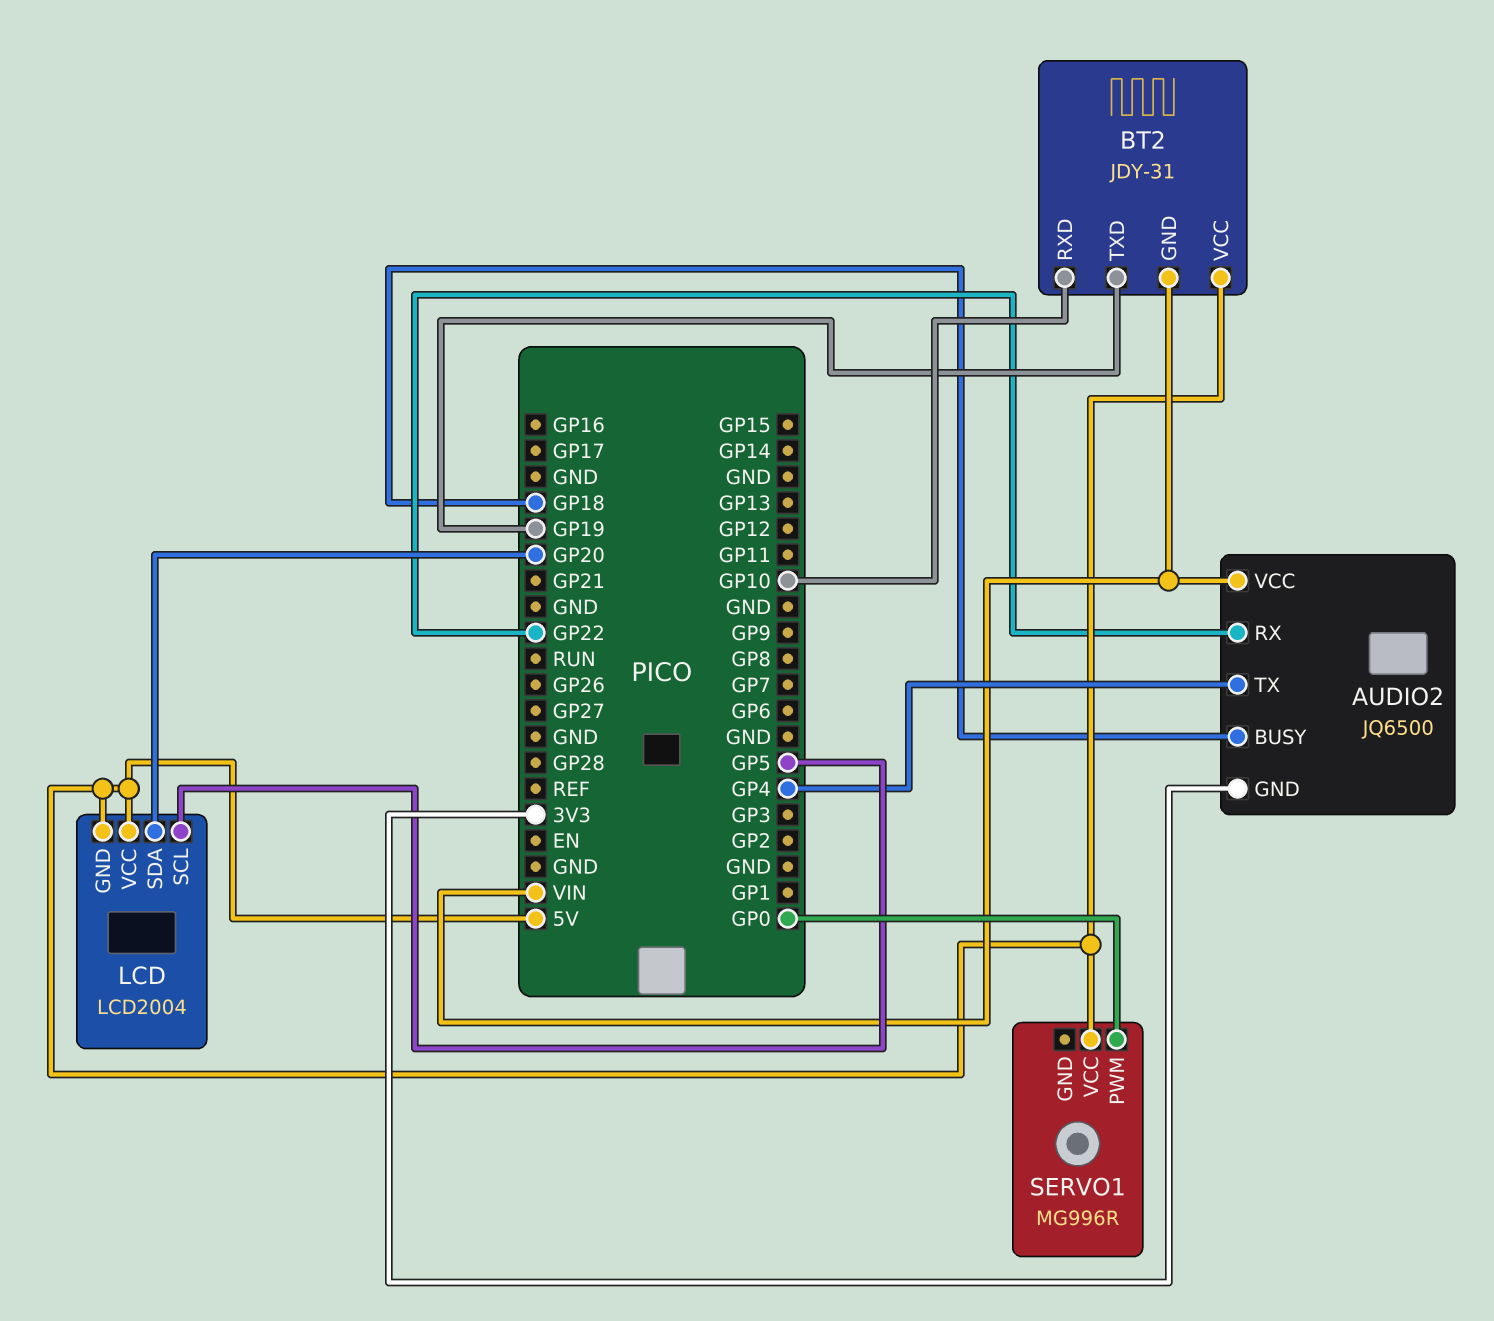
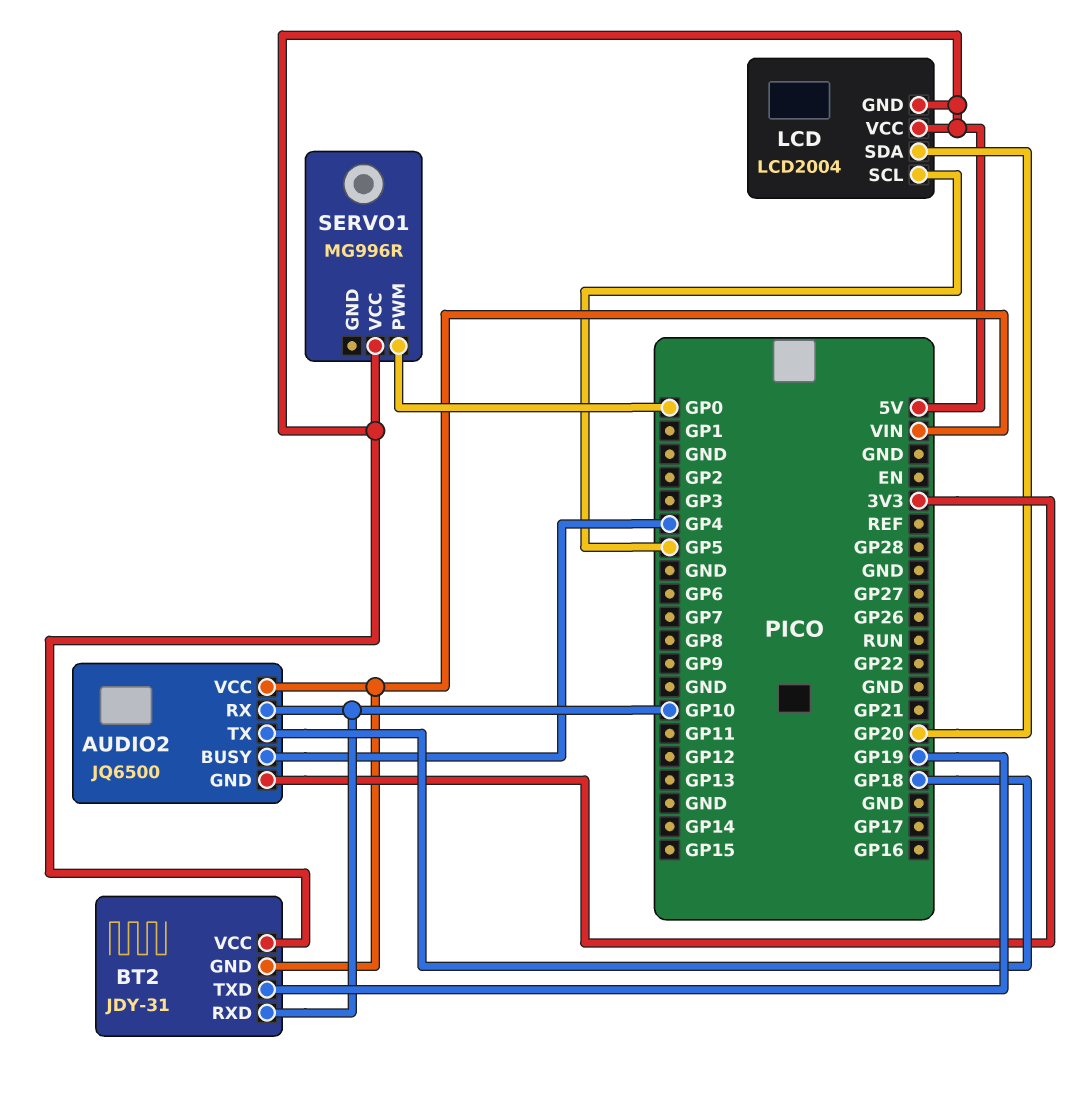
AUDIO2 pin BUSY: GP18 -> GP4
AUDIO2 pin RX: GP22 -> GP10
AUDIO2 pin TX: GP4 -> GP18

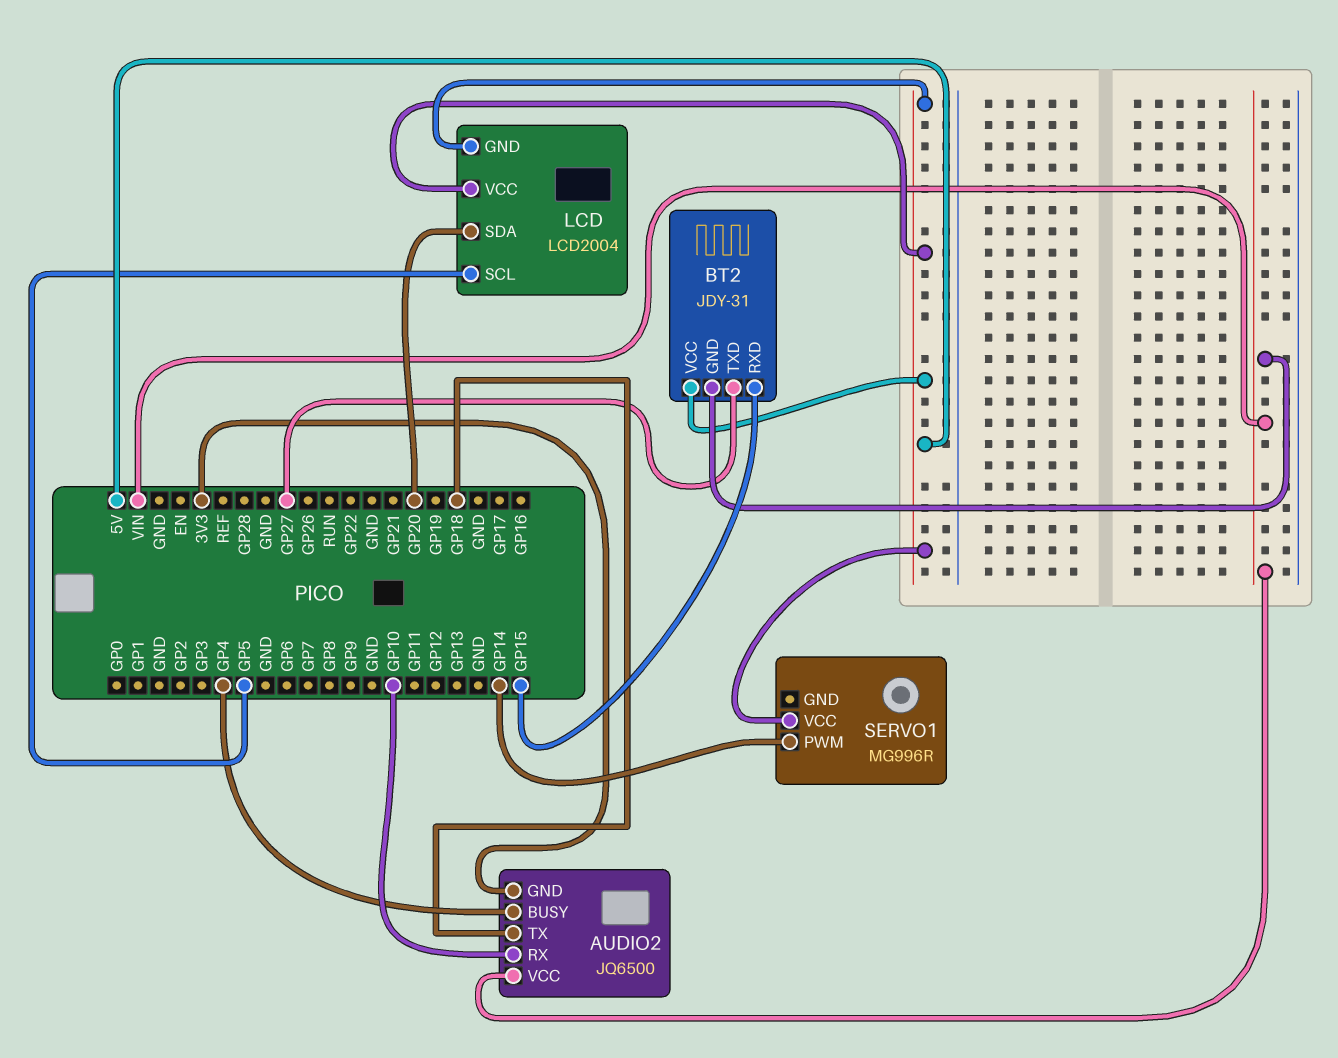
BT2 pin RXD: GP10 -> GP15
BT2 pin TXD: GP19 -> GP27
SERVO1 pin PWM: GP0 -> GP14

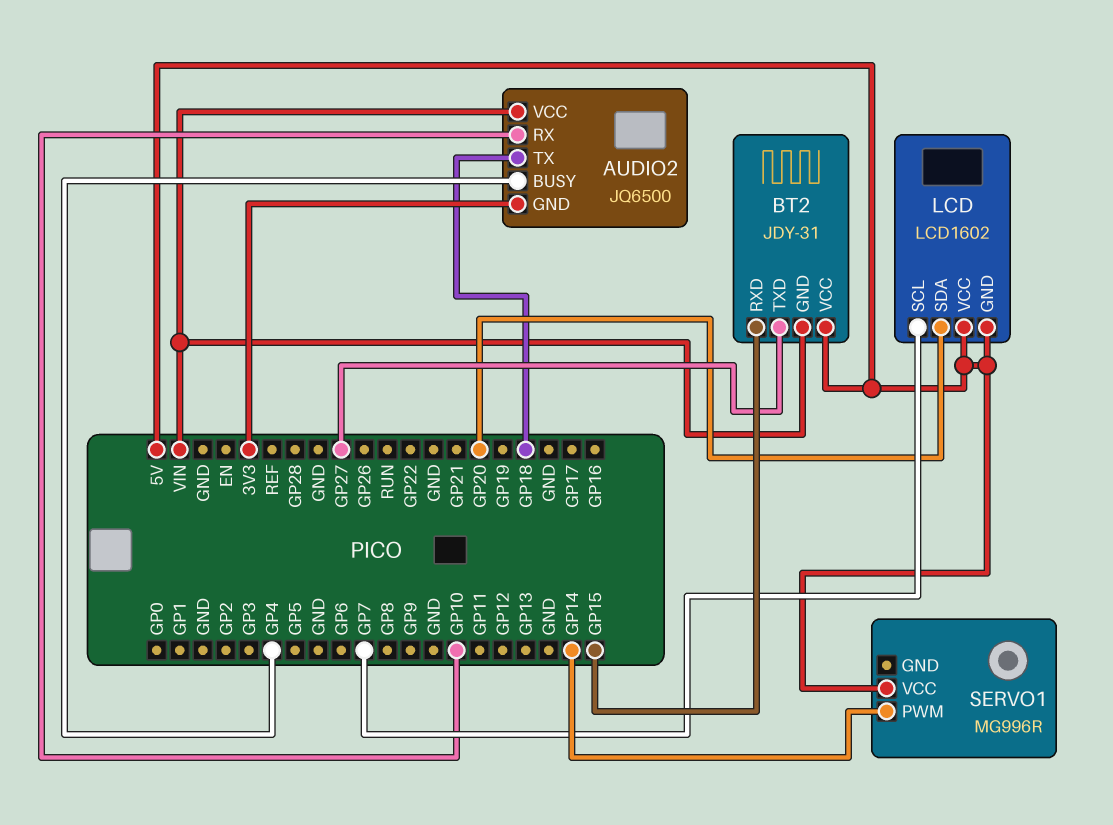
LCD: LCD2004 -> LCD1602
LCD pin SCL: GP5 -> GP7

